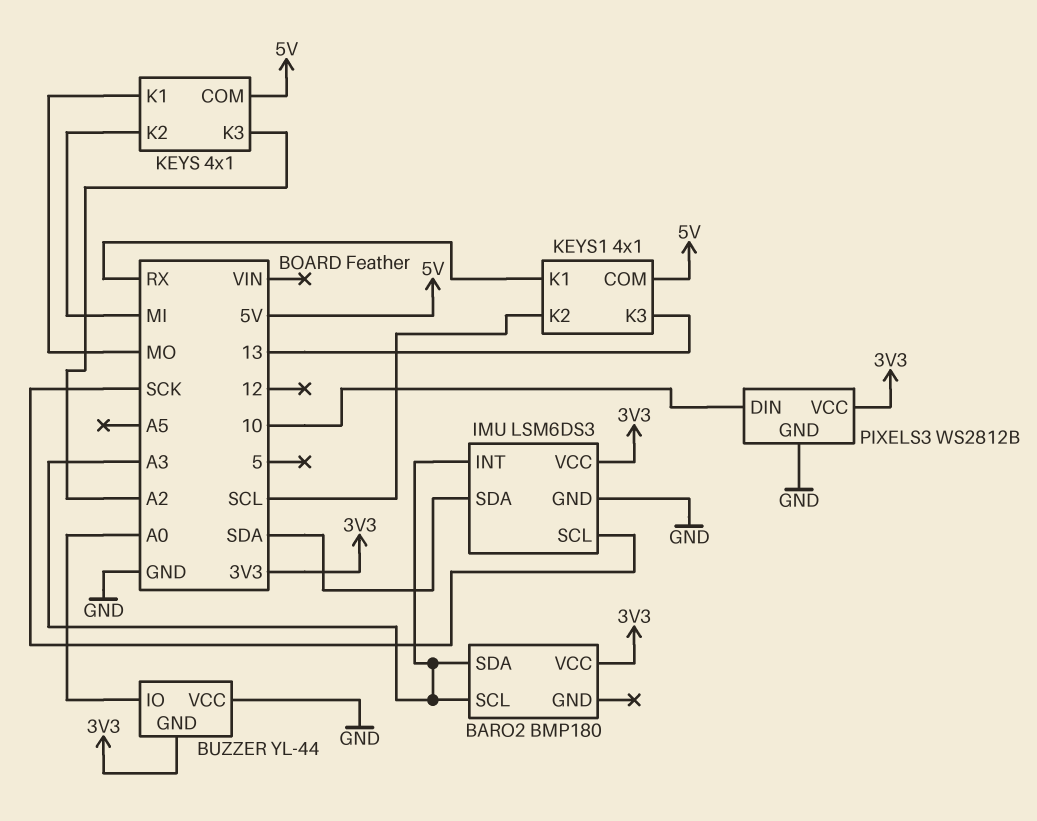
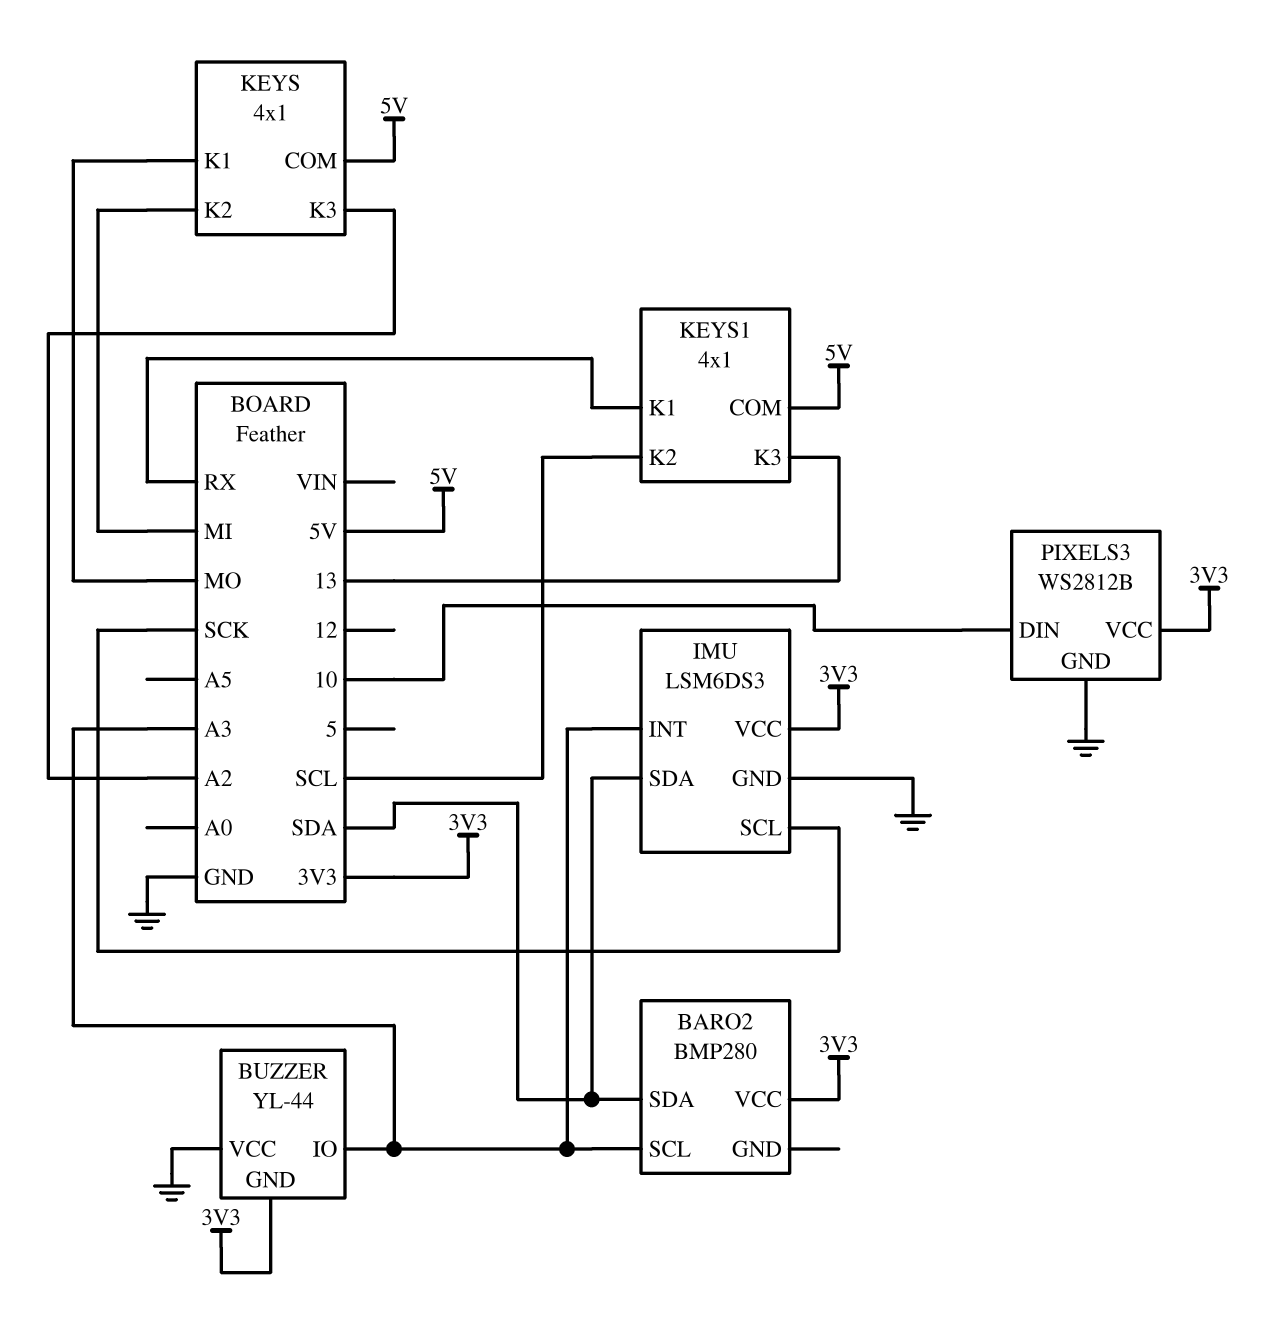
BARO2: BMP180 -> BMP280
BARO2 pin SDA: A3 -> SDA
BUZZER pin IO: A0 -> A3

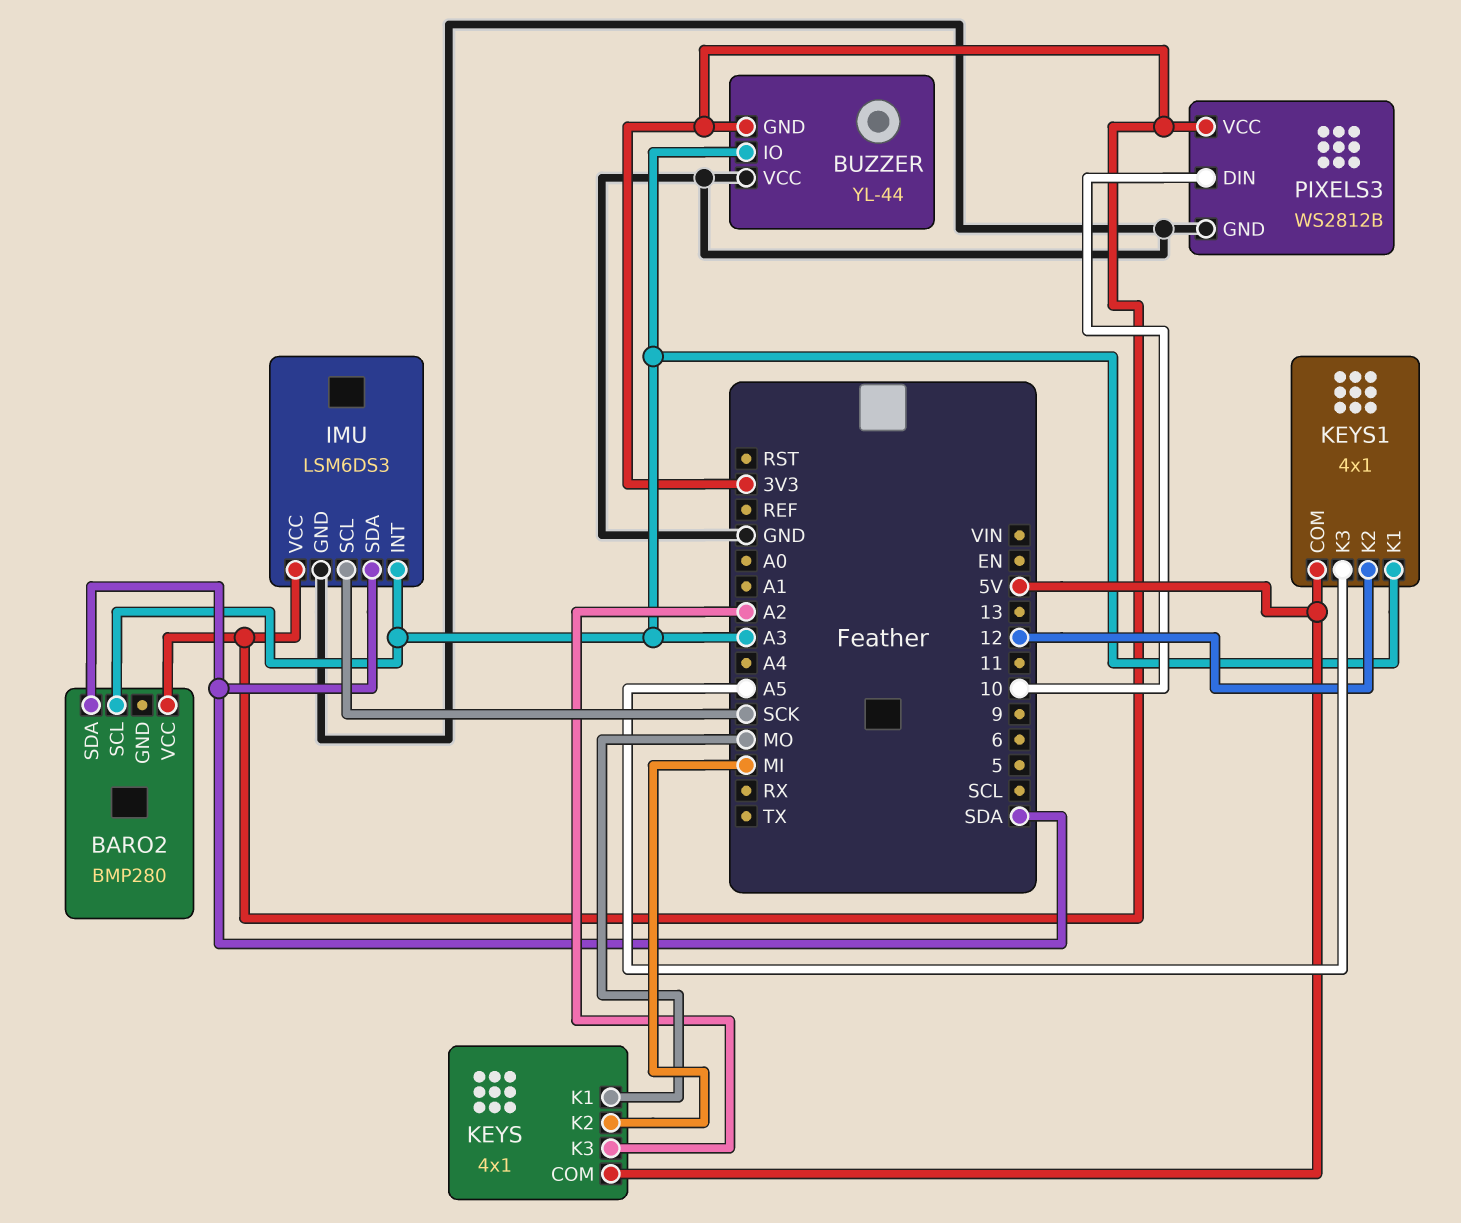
KEYS1 pin K1: RX -> A3
KEYS1 pin K2: SCL -> 12
KEYS1 pin K3: 13 -> A5

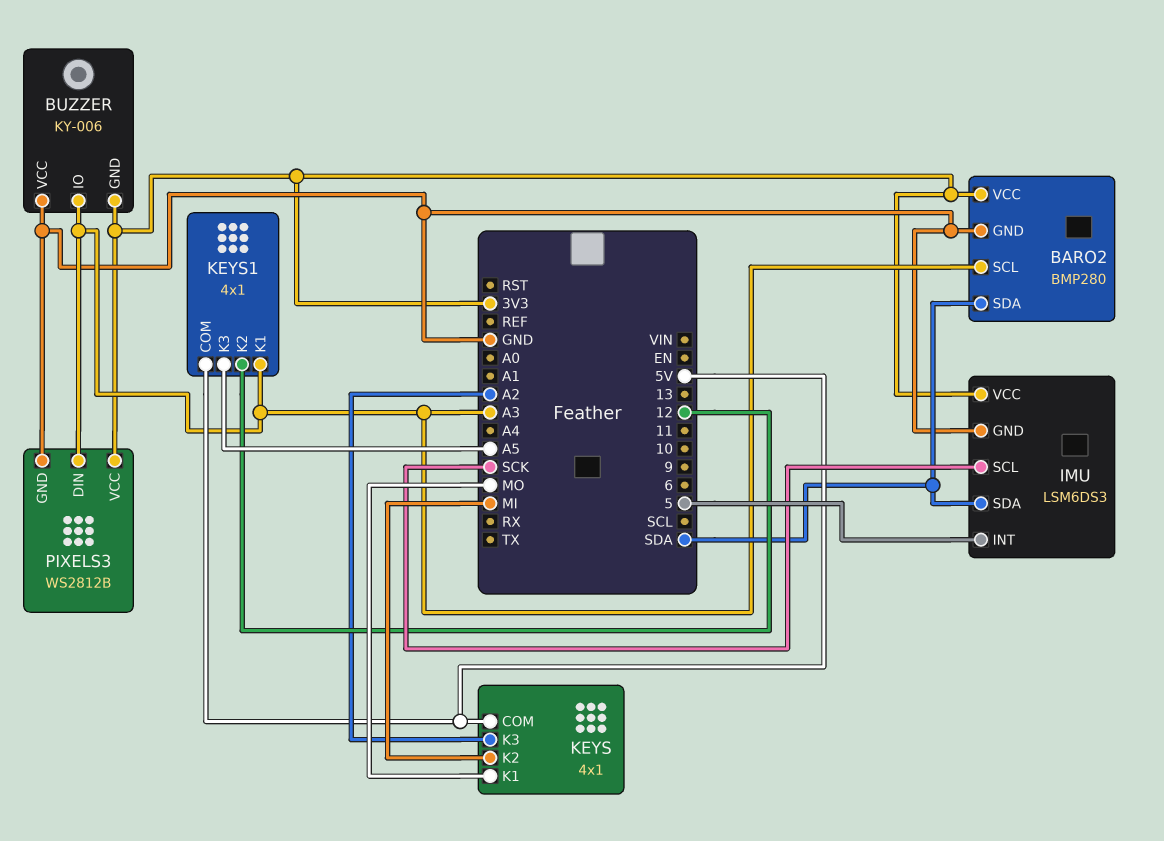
BARO2 pin GND: none -> GND
BUZZER: YL-44 -> KY-006
IMU pin INT: A3 -> 5
PIXELS3 pin DIN: 10 -> A3

